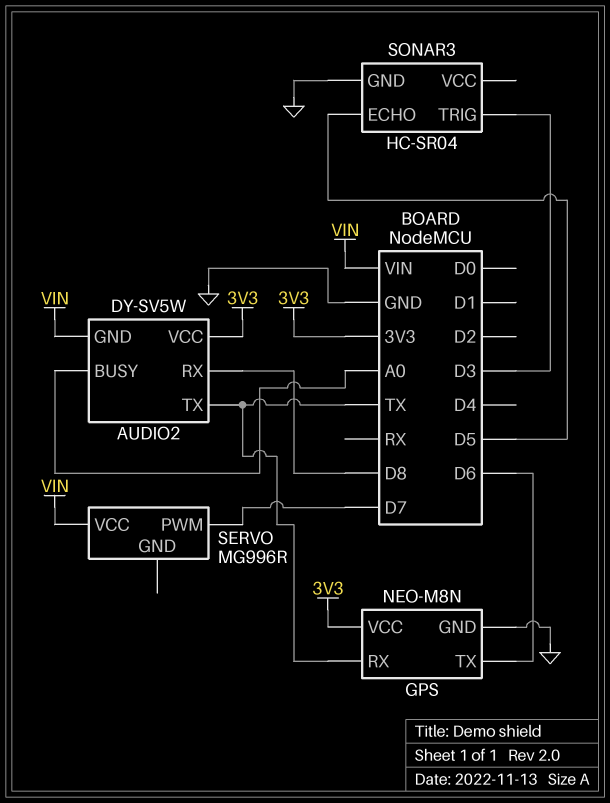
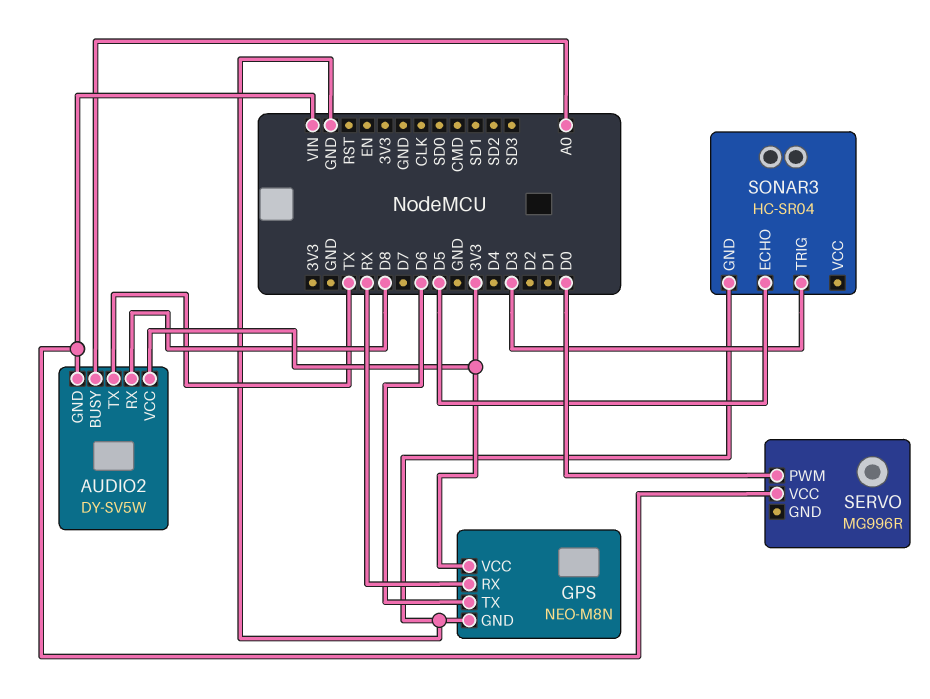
GPS pin RX: TX -> RX
SERVO pin PWM: D7 -> D0

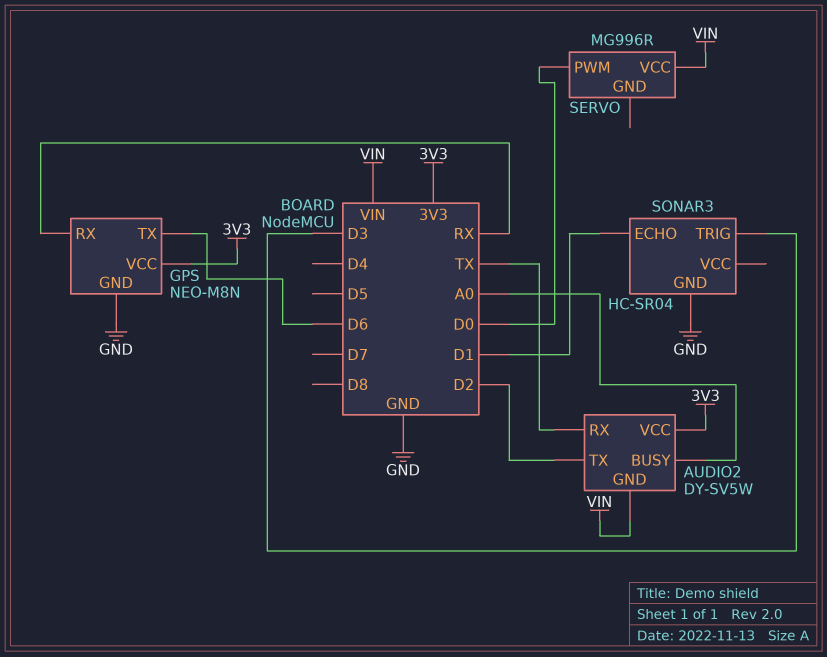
AUDIO2 pin RX: D8 -> TX
AUDIO2 pin TX: TX -> D2
SONAR3 pin ECHO: D5 -> D1

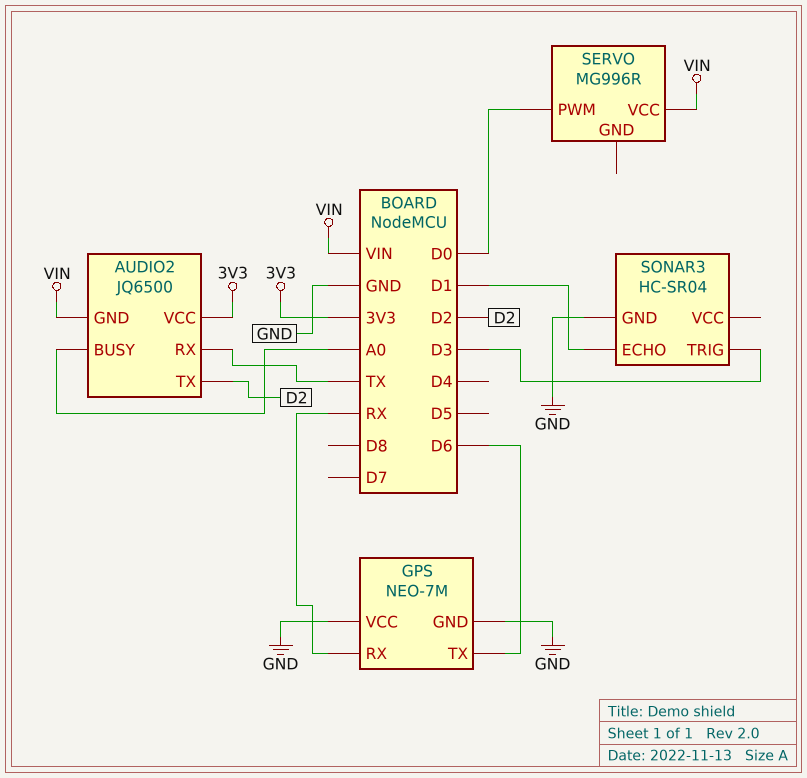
AUDIO2: DY-SV5W -> JQ6500
GPS: NEO-M8N -> NEO-7M
GPS pin VCC: 3V3 -> GND

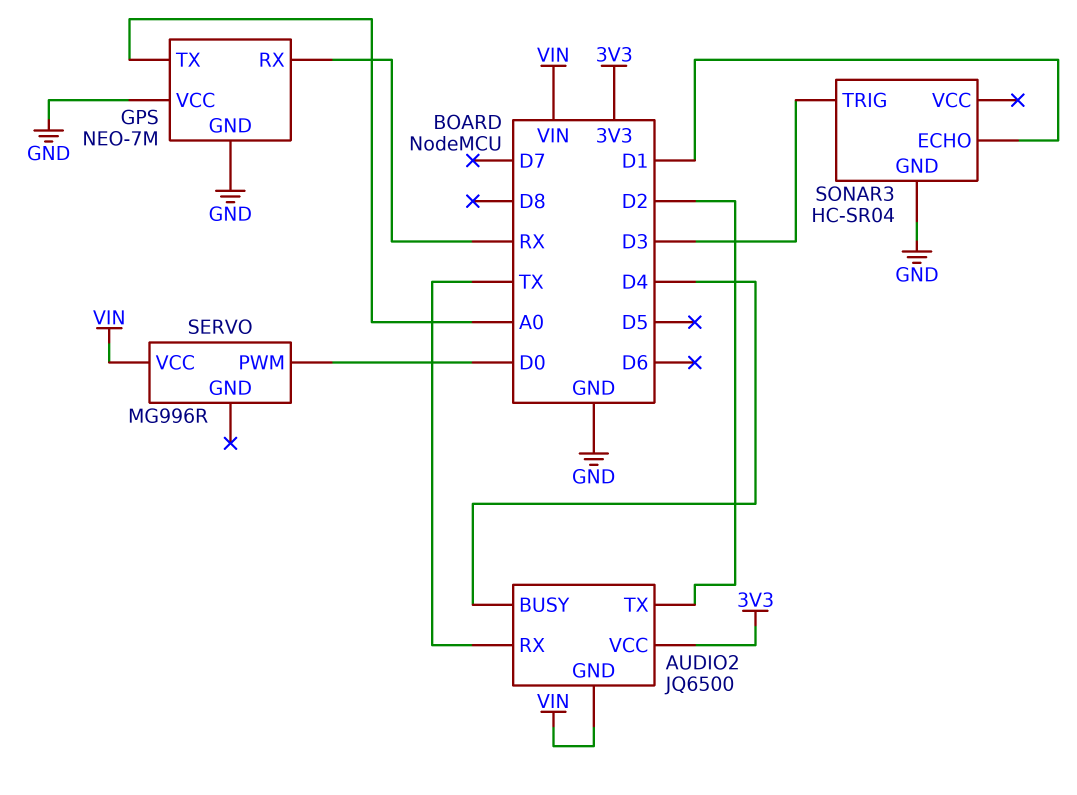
AUDIO2 pin BUSY: A0 -> D4
GPS pin TX: D6 -> A0

